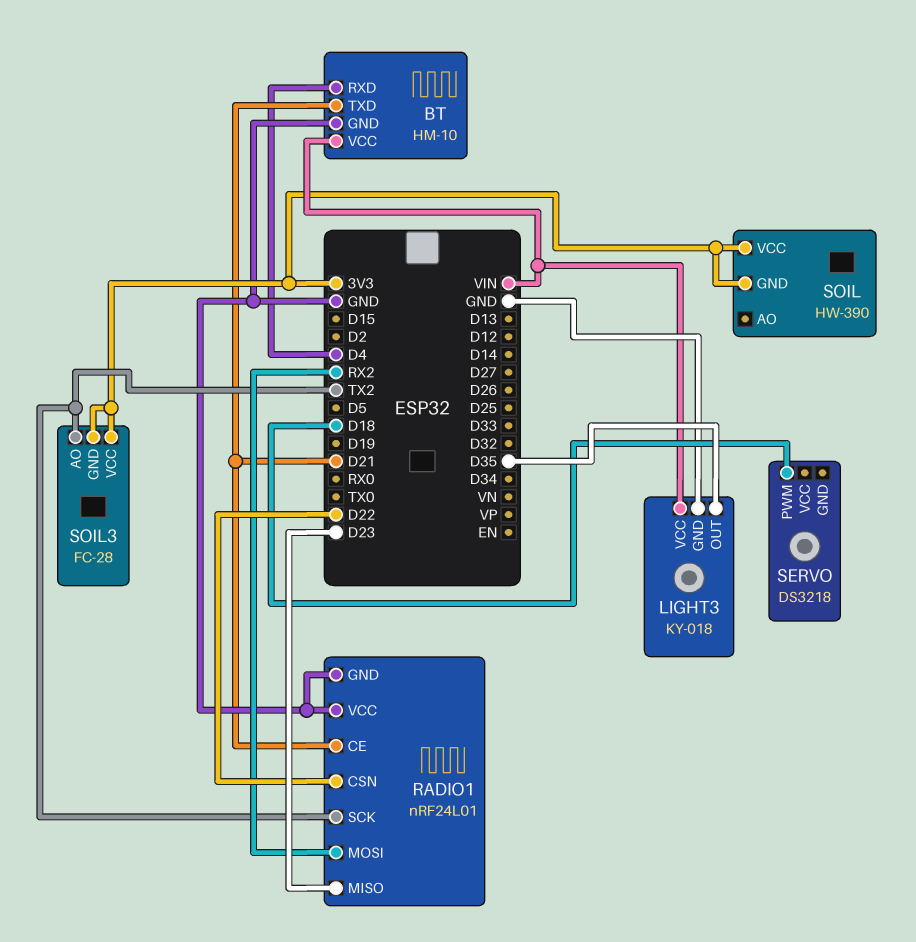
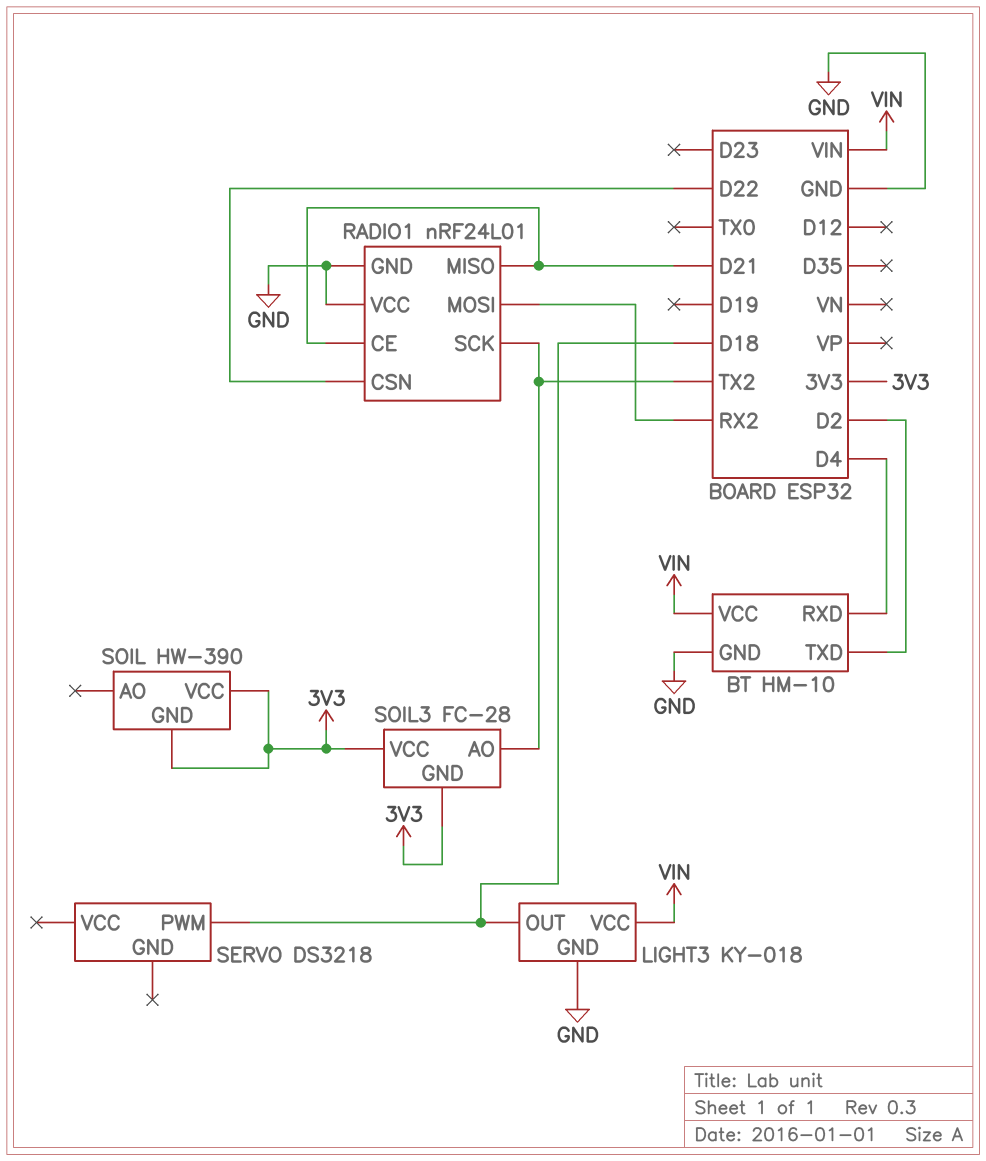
BT pin TXD: D21 -> D2
LIGHT3 pin OUT: D35 -> D18
RADIO1 pin MISO: D23 -> D21

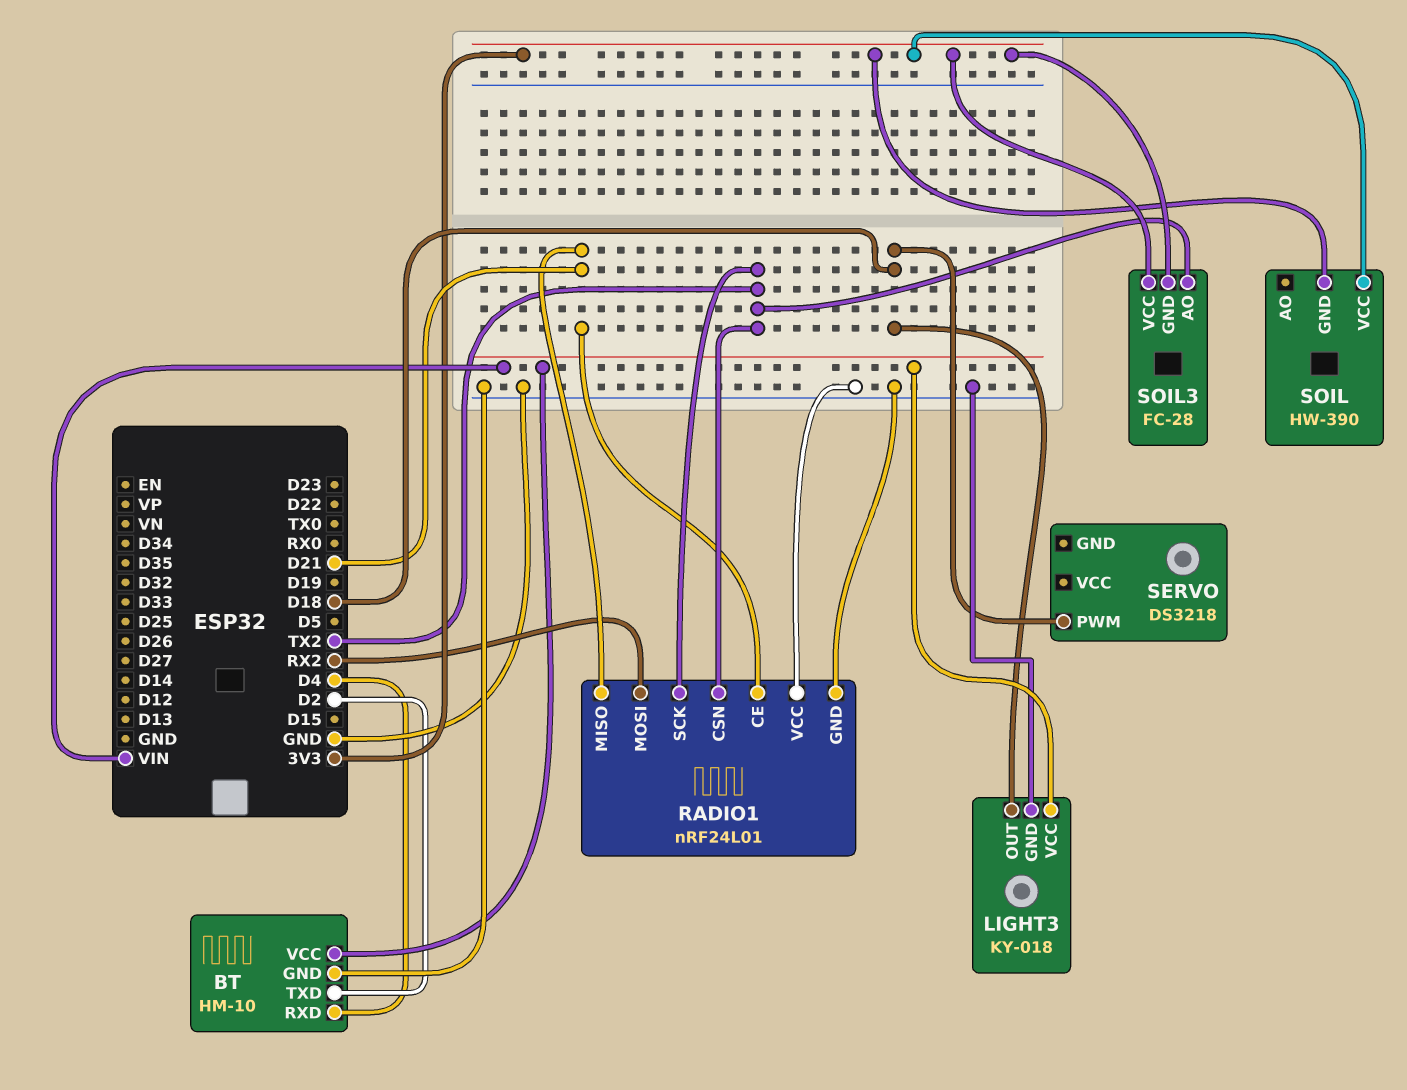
RADIO1 pin CSN: D22 -> TX2

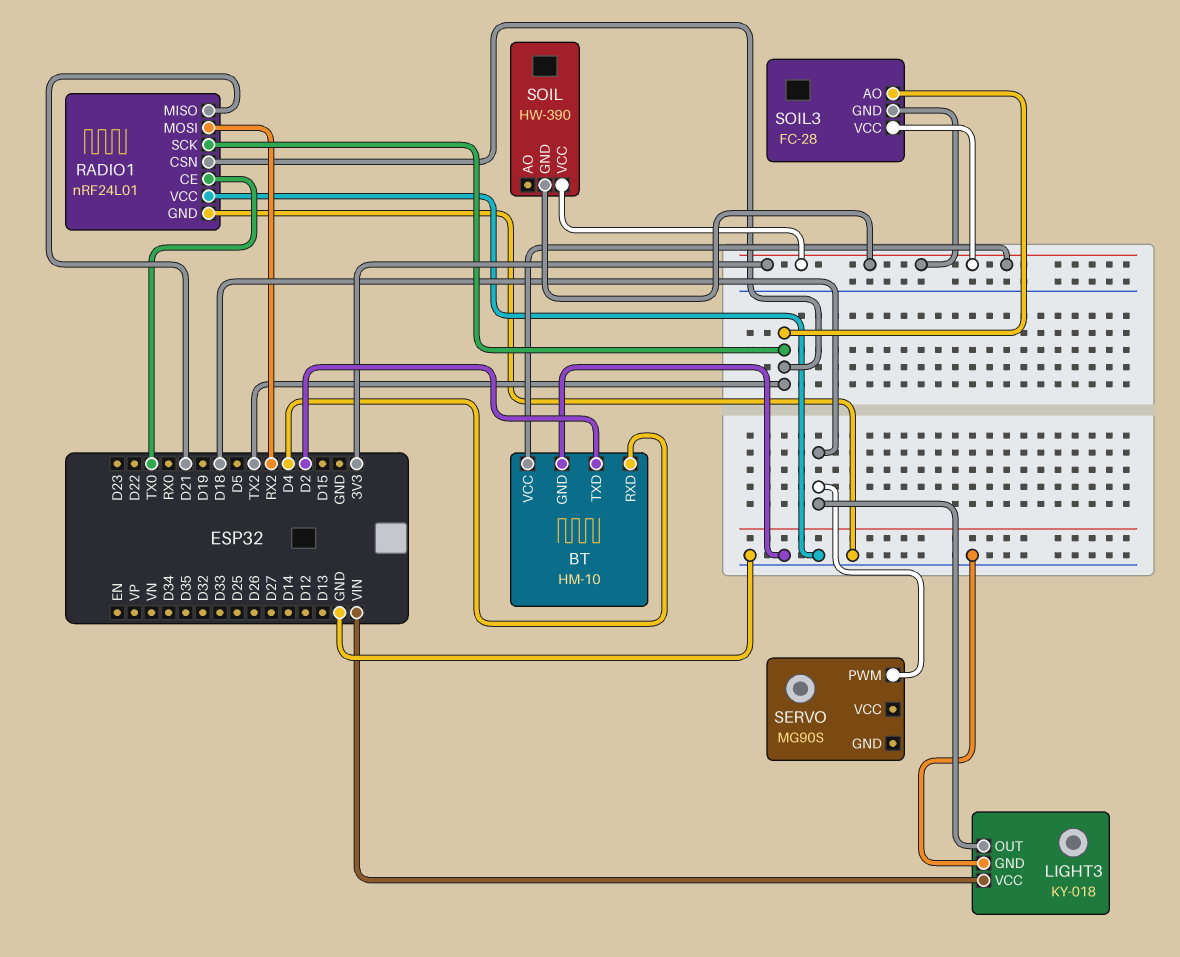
BT pin VCC: VIN -> 3V3
RADIO1 pin CE: D21 -> TX0
SERVO: DS3218 -> MG90S

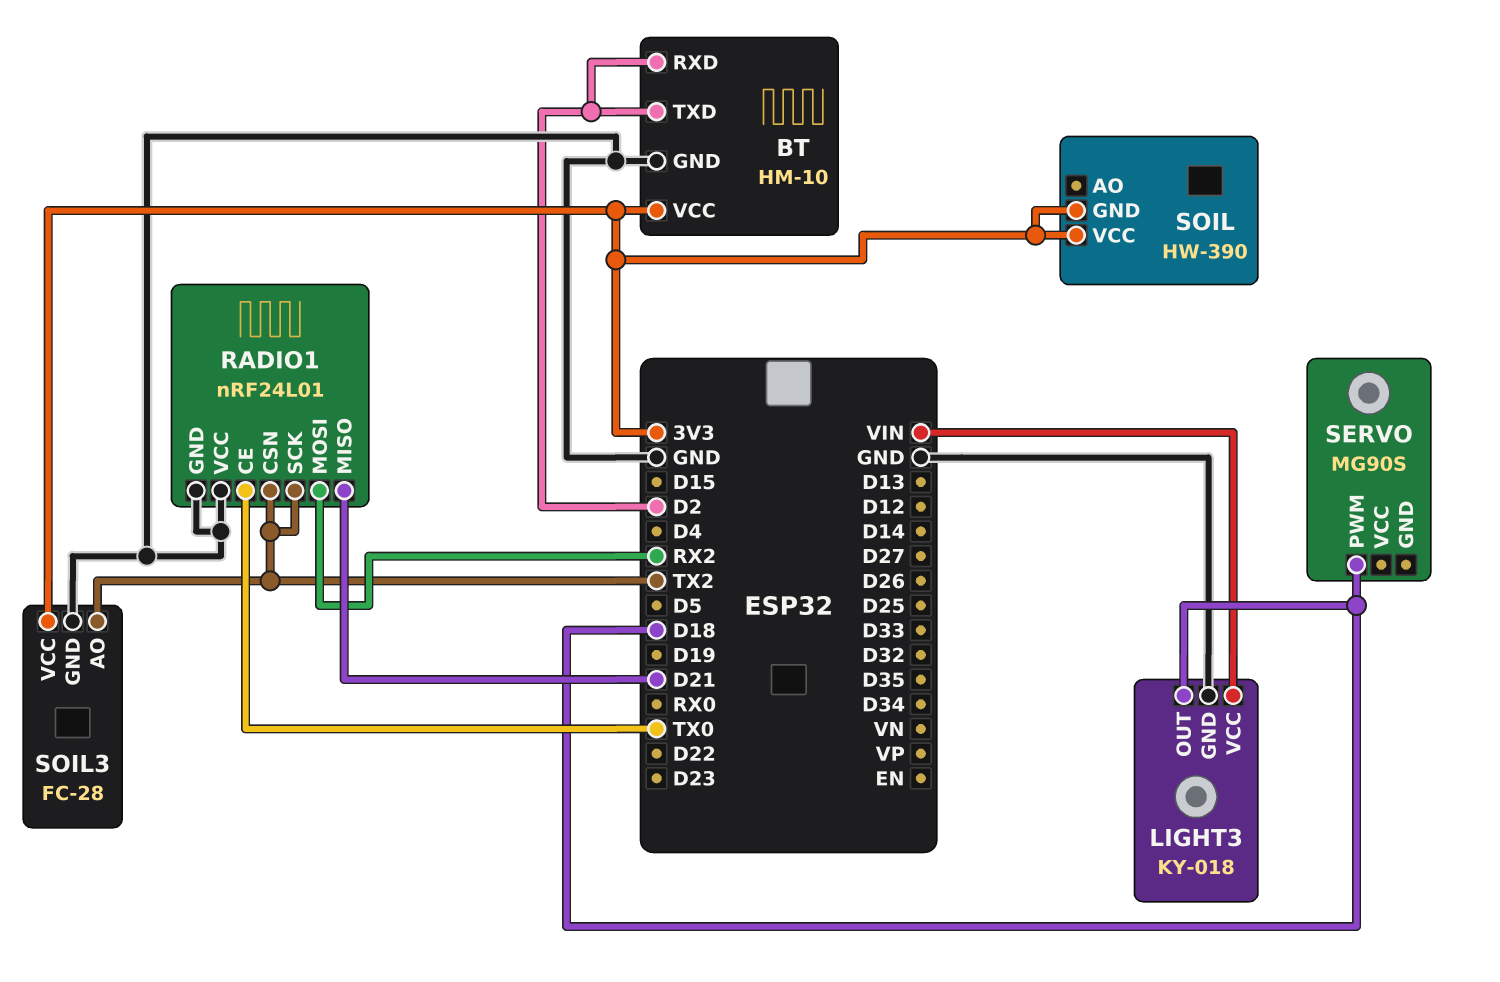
BT pin RXD: D4 -> D2
SOIL3 pin GND: 3V3 -> GND

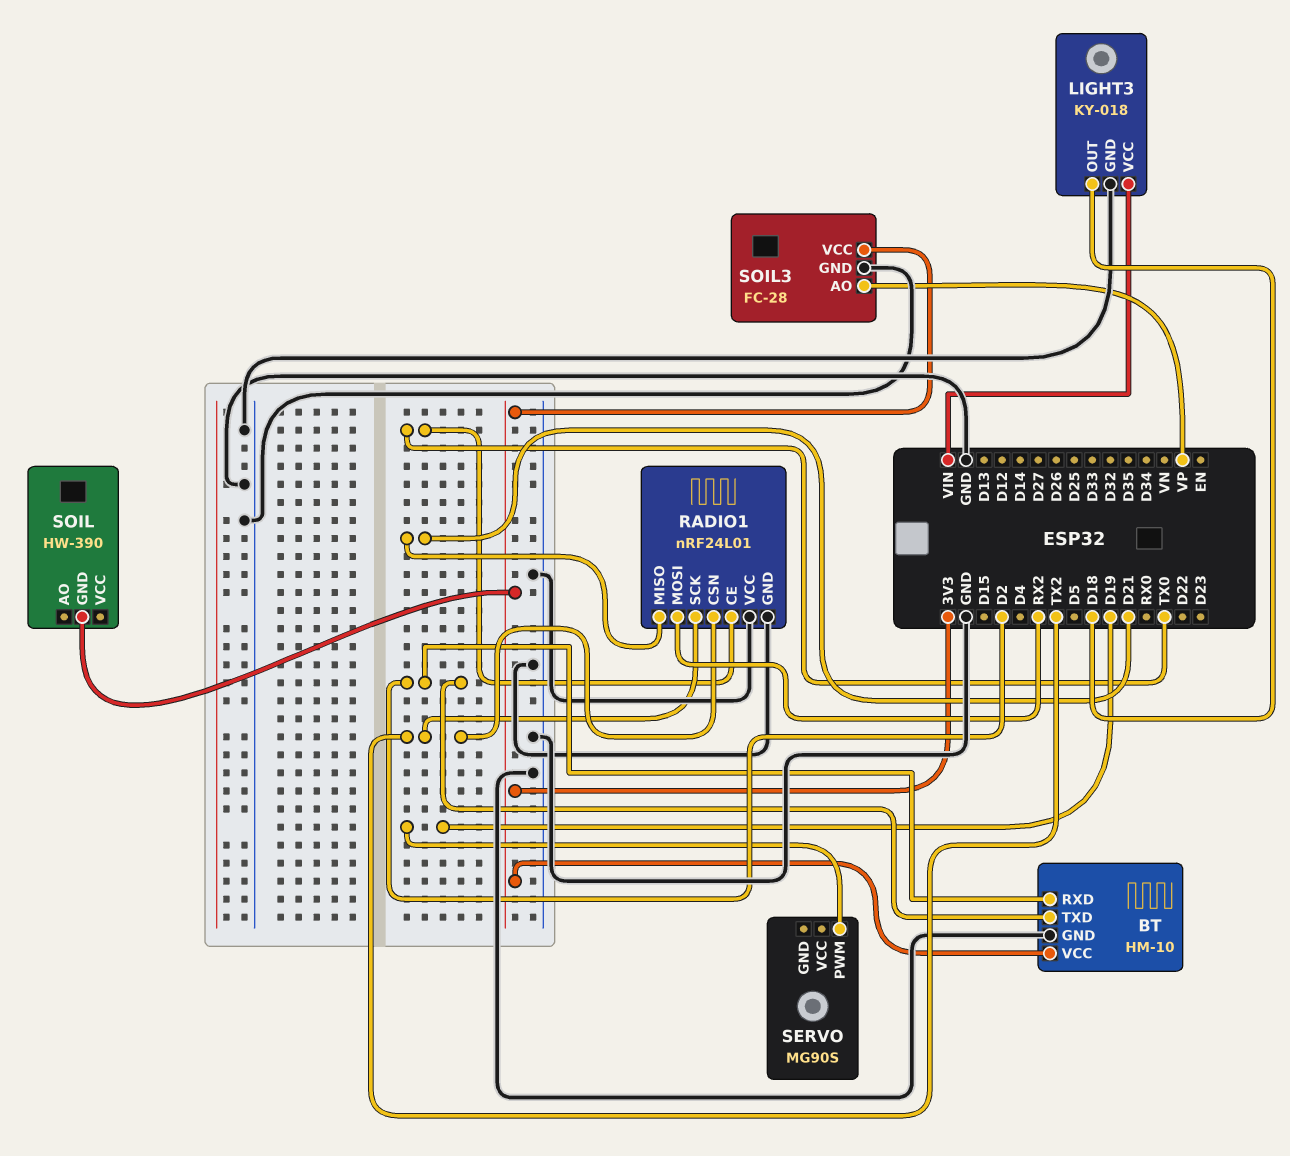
SERVO pin PWM: D18 -> D19
SOIL pin VCC: 3V3 -> none
SOIL3 pin AO: TX2 -> VP

